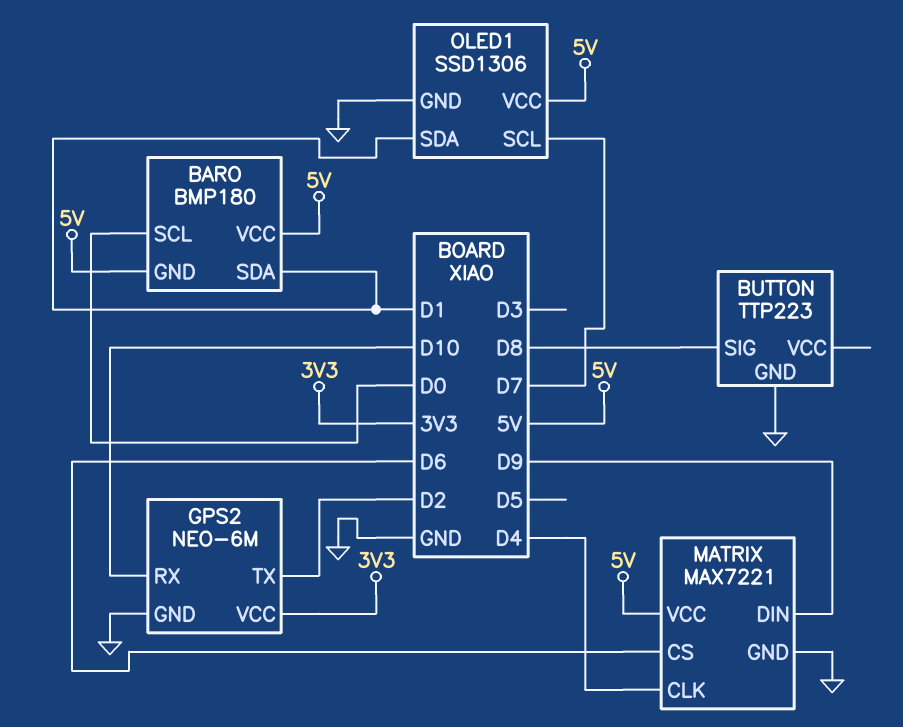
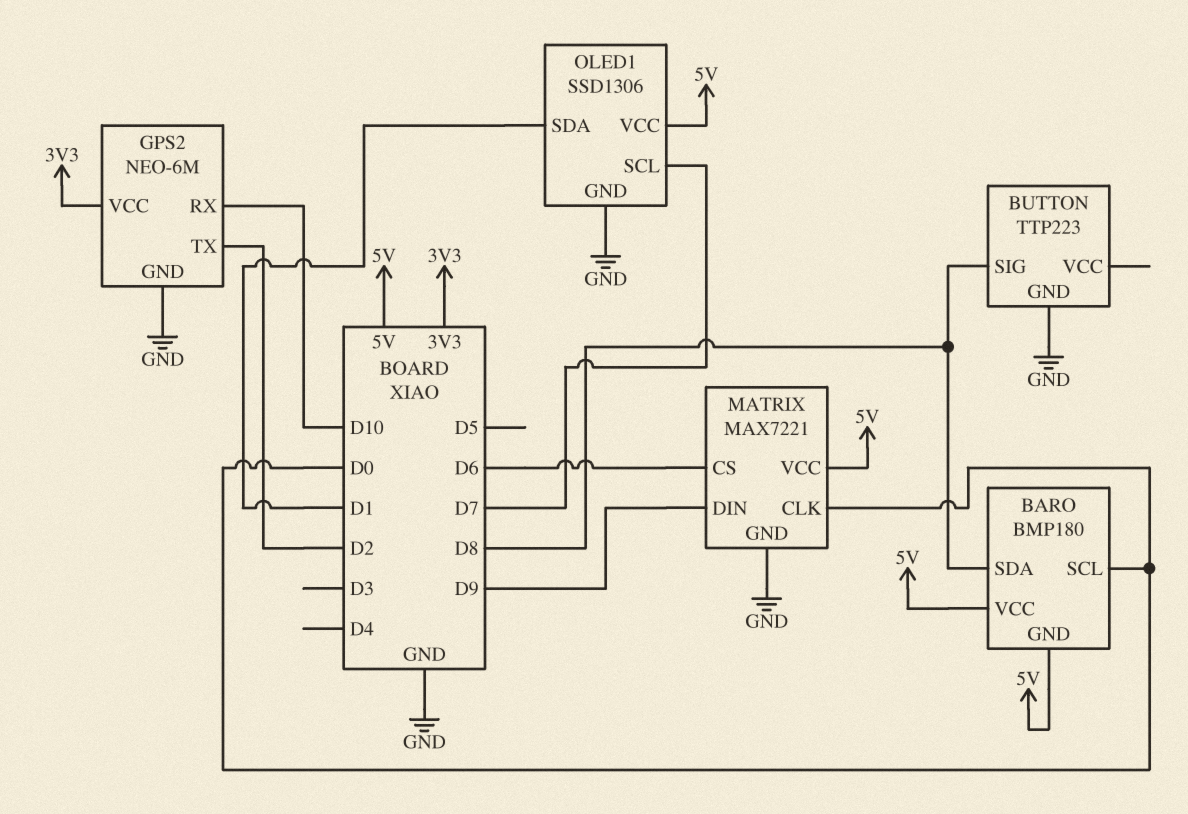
BARO pin SDA: D1 -> D8
MATRIX pin CLK: D4 -> D0

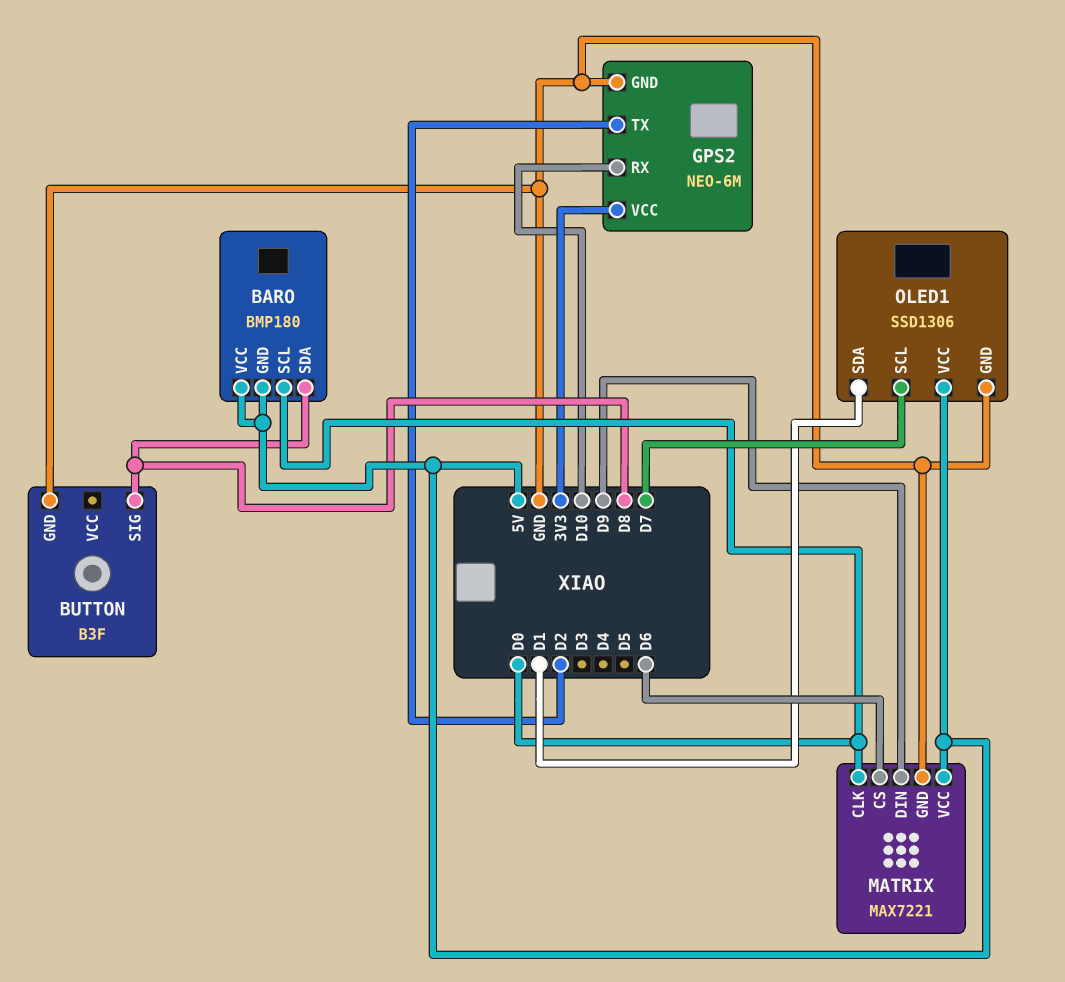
BUTTON: TTP223 -> B3F

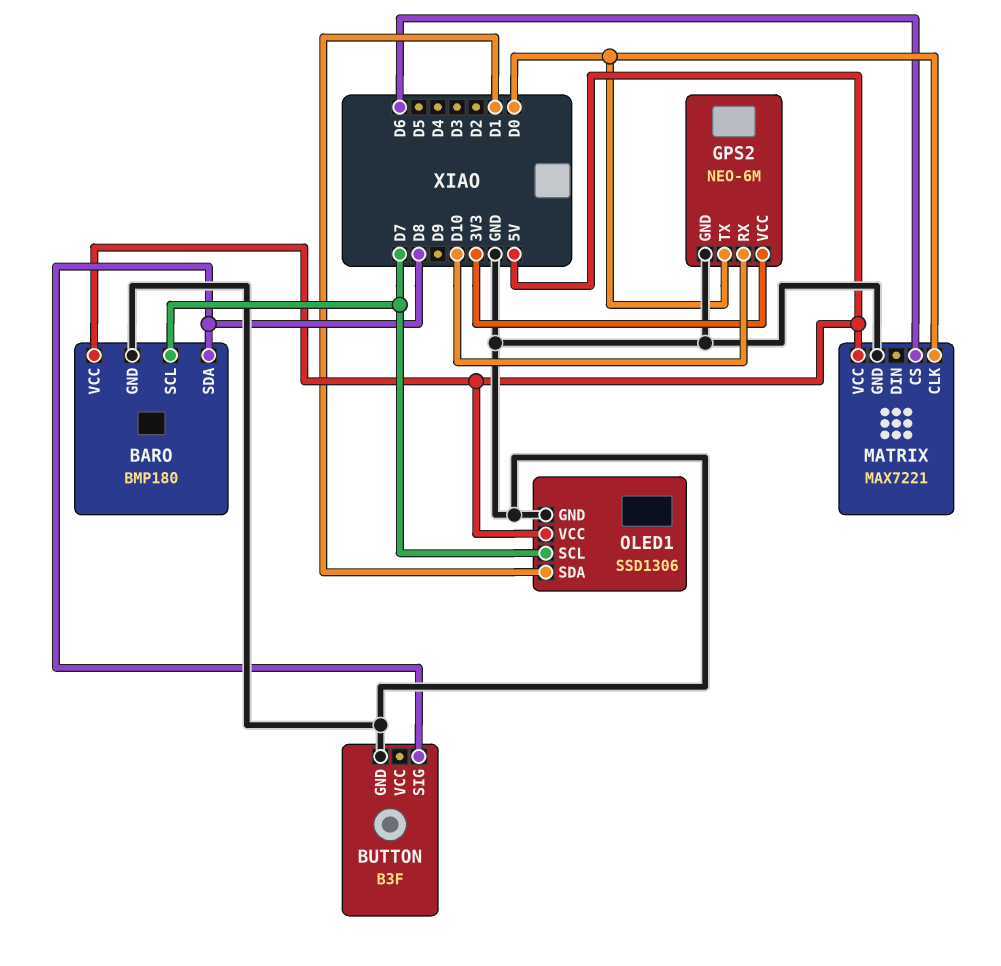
BARO pin GND: 5V -> GND
BARO pin SCL: D0 -> D7
GPS2 pin TX: D2 -> D0
MATRIX pin DIN: D9 -> none

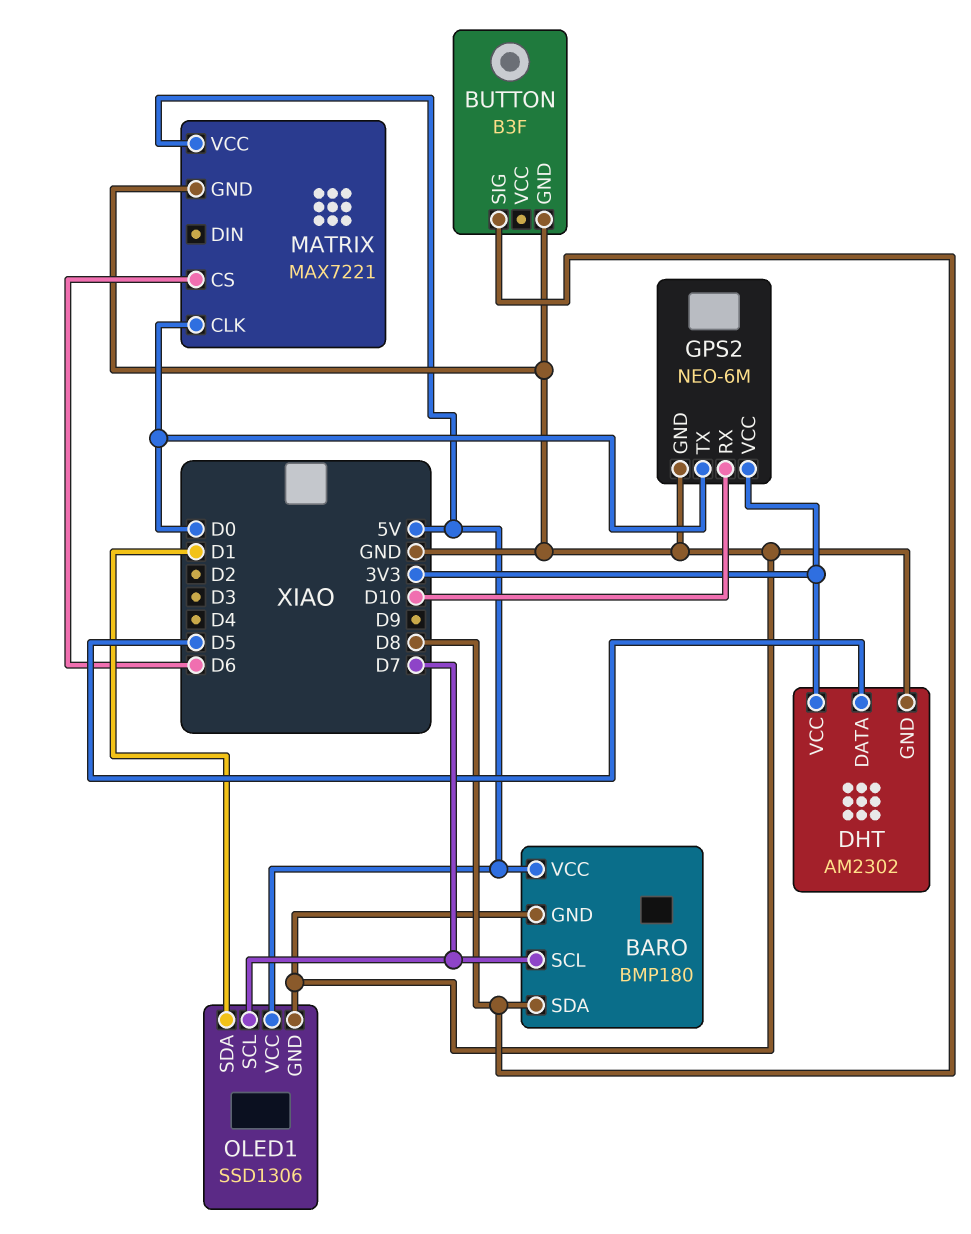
DHT: none -> AM2302
DHT pin DATA: none -> D5
DHT pin GND: none -> GND
DHT pin VCC: none -> 3V3

